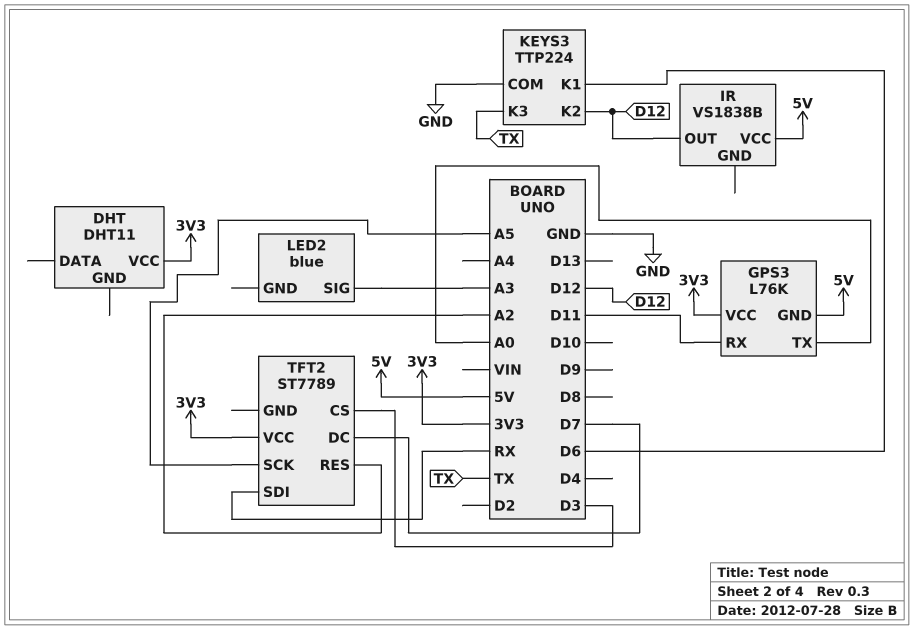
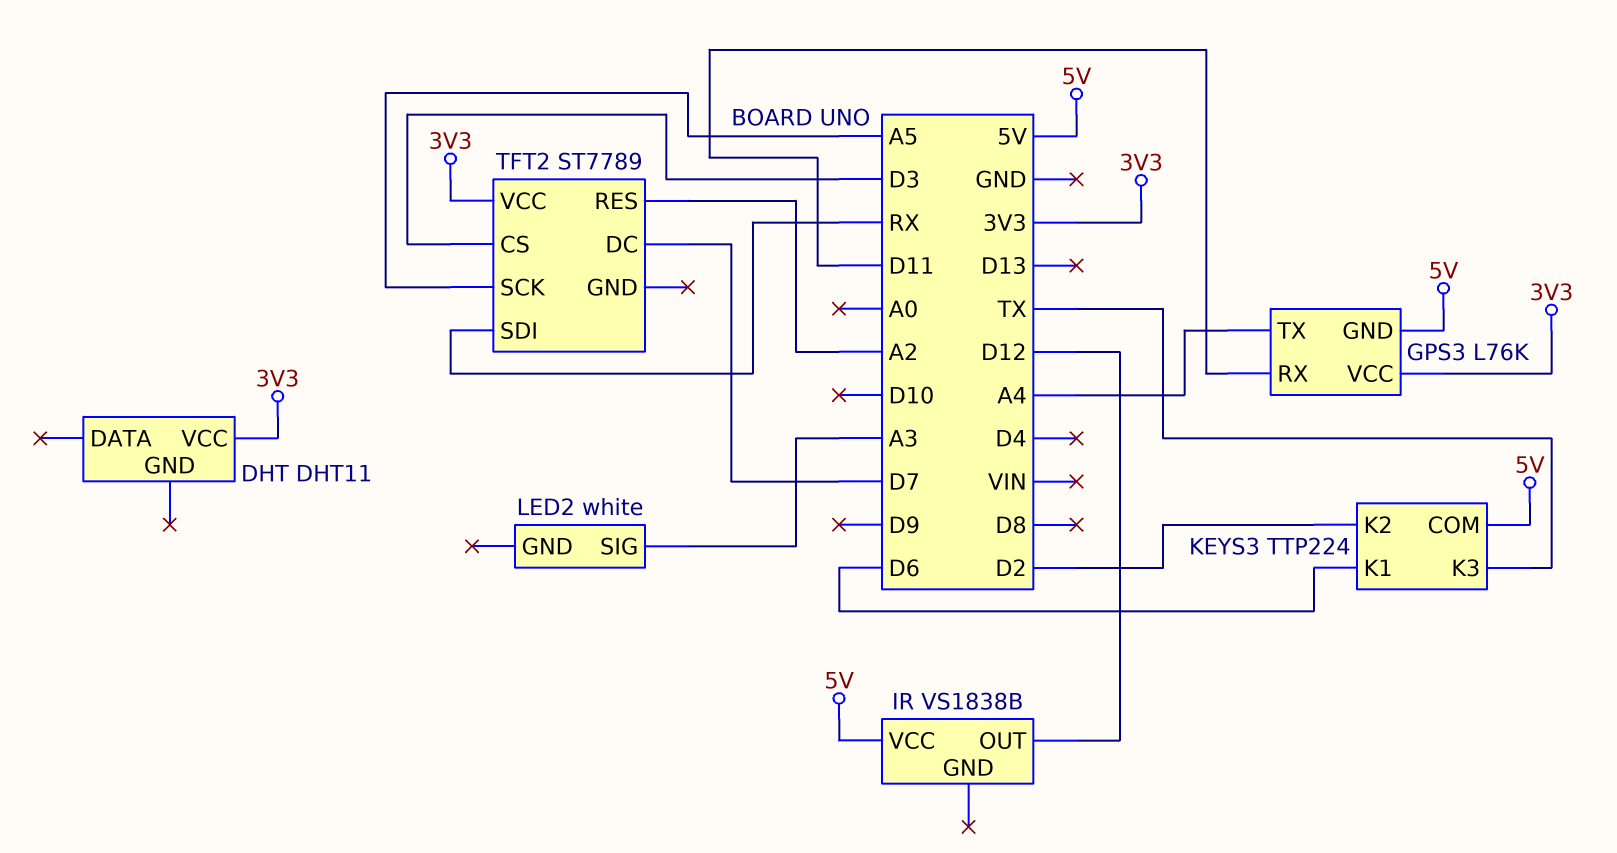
GPS3 pin TX: A0 -> A4
KEYS3 pin COM: GND -> 5V
KEYS3 pin K2: D12 -> D2
LED2: blue -> white

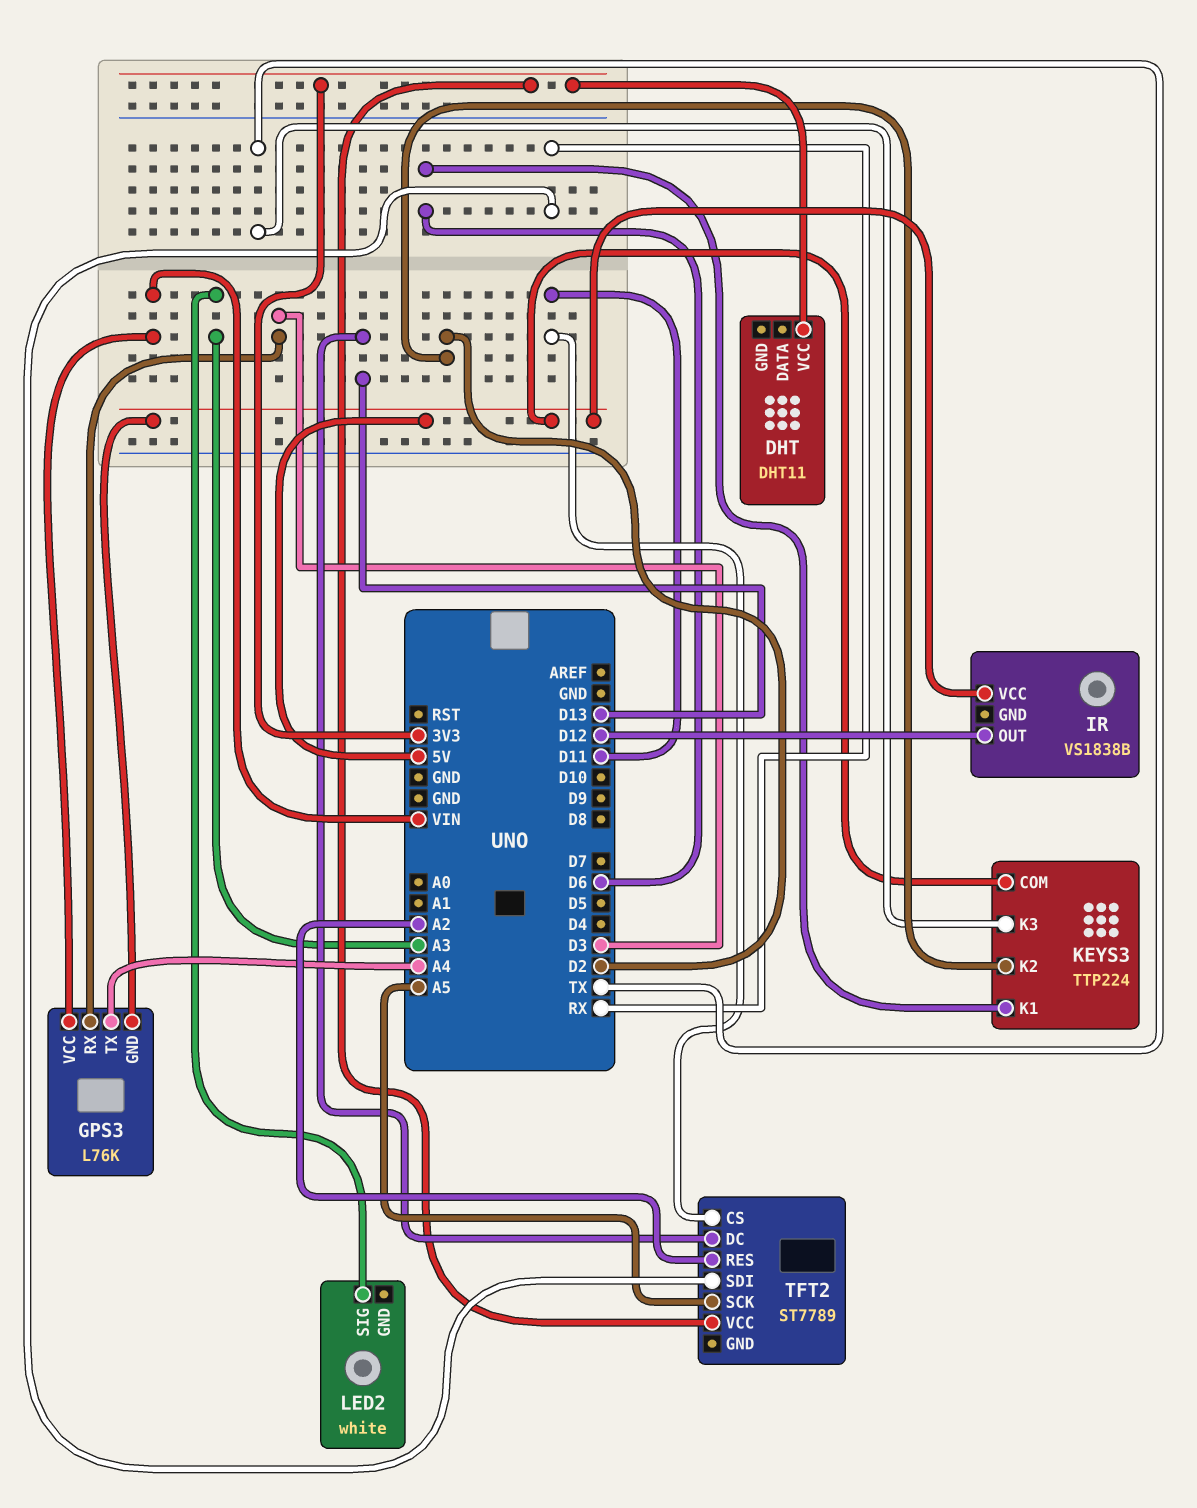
GPS3 pin RX: D11 -> D3
GPS3 pin VCC: 3V3 -> VIN
TFT2 pin CS: D3 -> D11
TFT2 pin DC: D7 -> D13

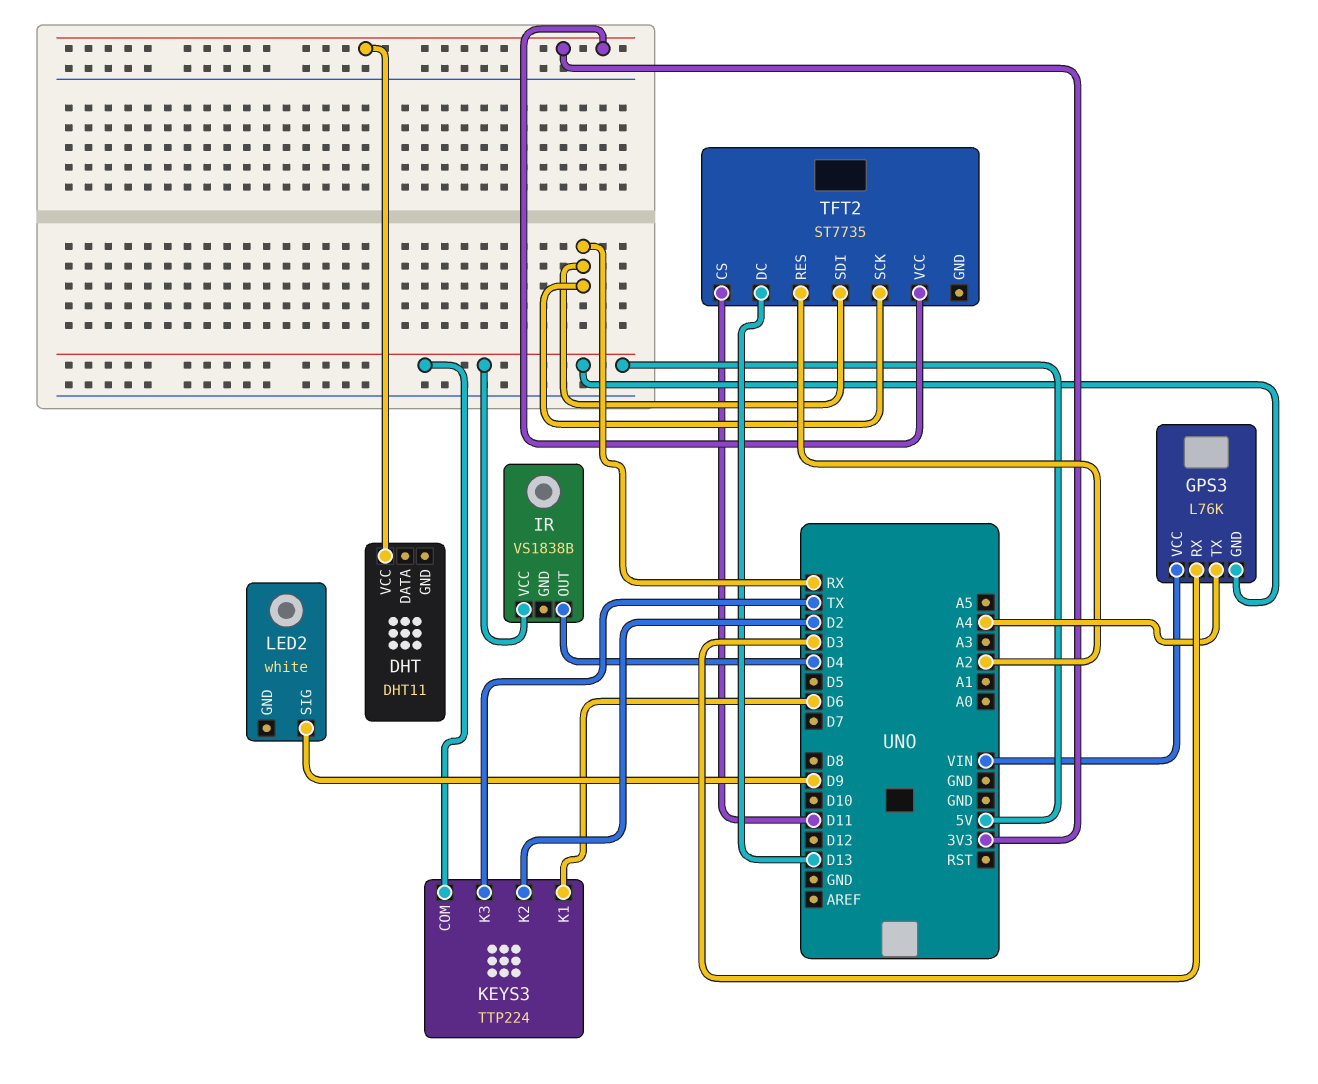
IR pin OUT: D12 -> D4
LED2 pin SIG: A3 -> D9
TFT2: ST7789 -> ST7735
TFT2 pin SCK: A5 -> RX

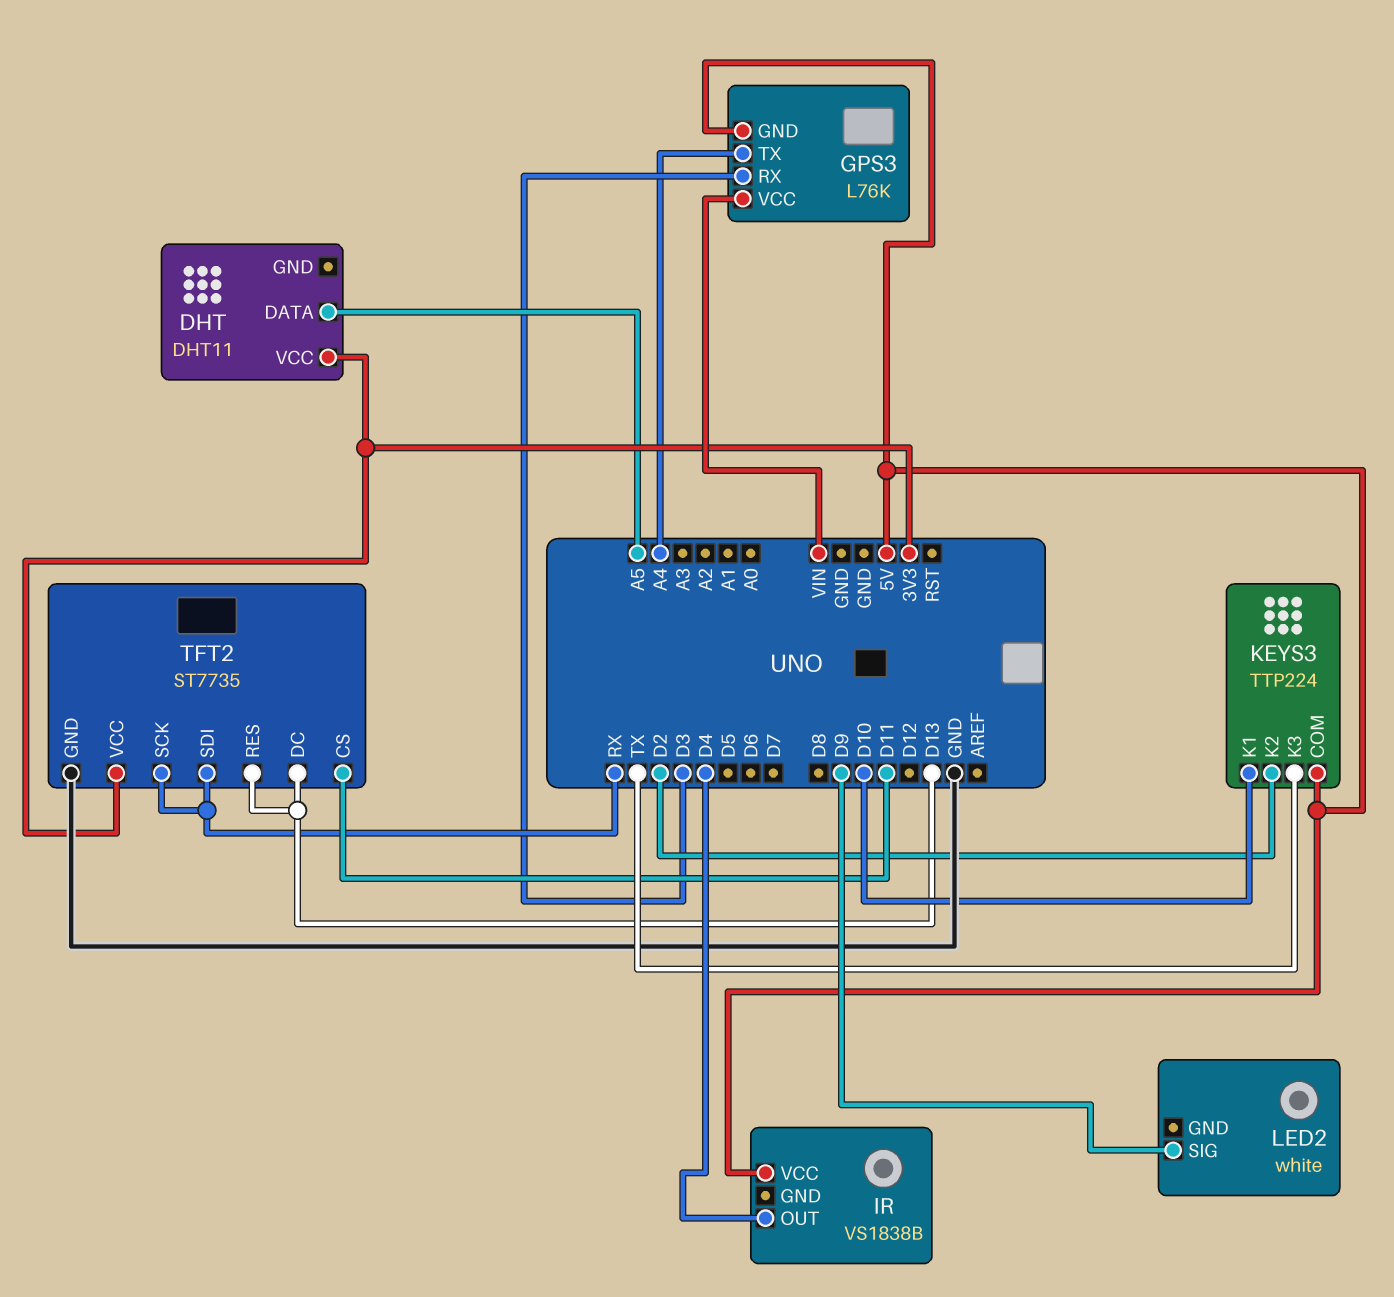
DHT pin DATA: none -> A5
KEYS3 pin K1: D6 -> D10
TFT2 pin GND: none -> GND
TFT2 pin RES: A2 -> D13

